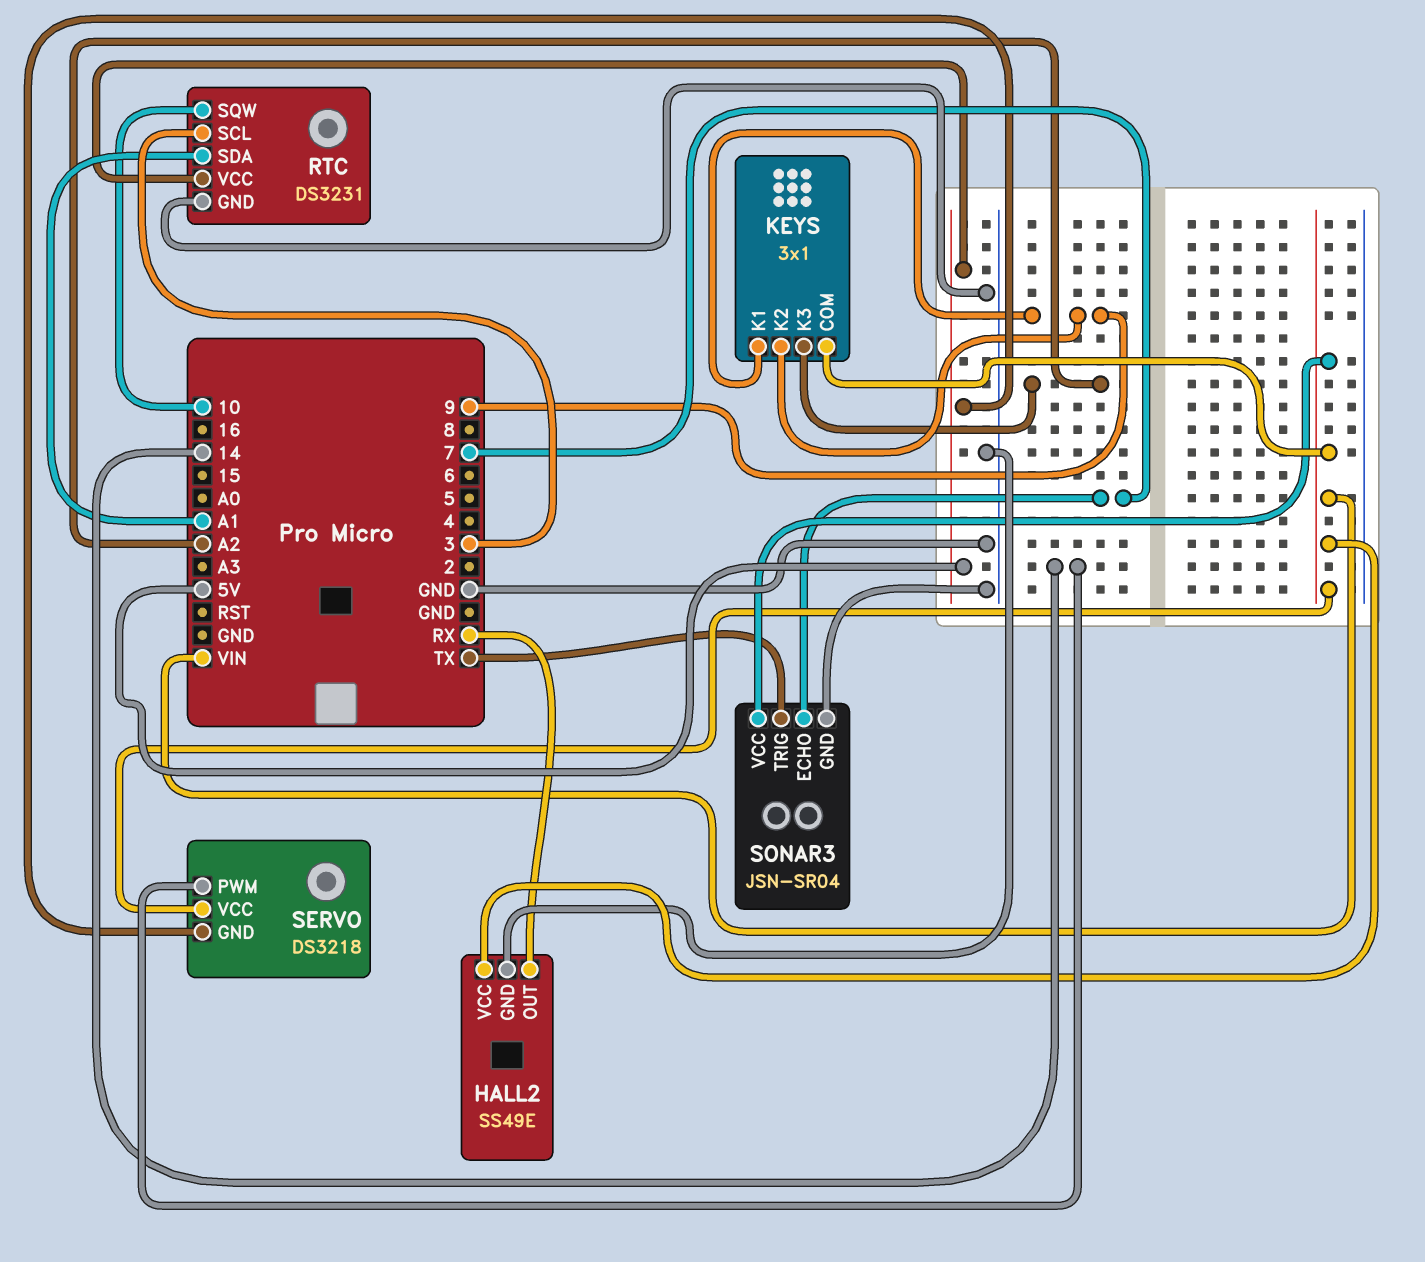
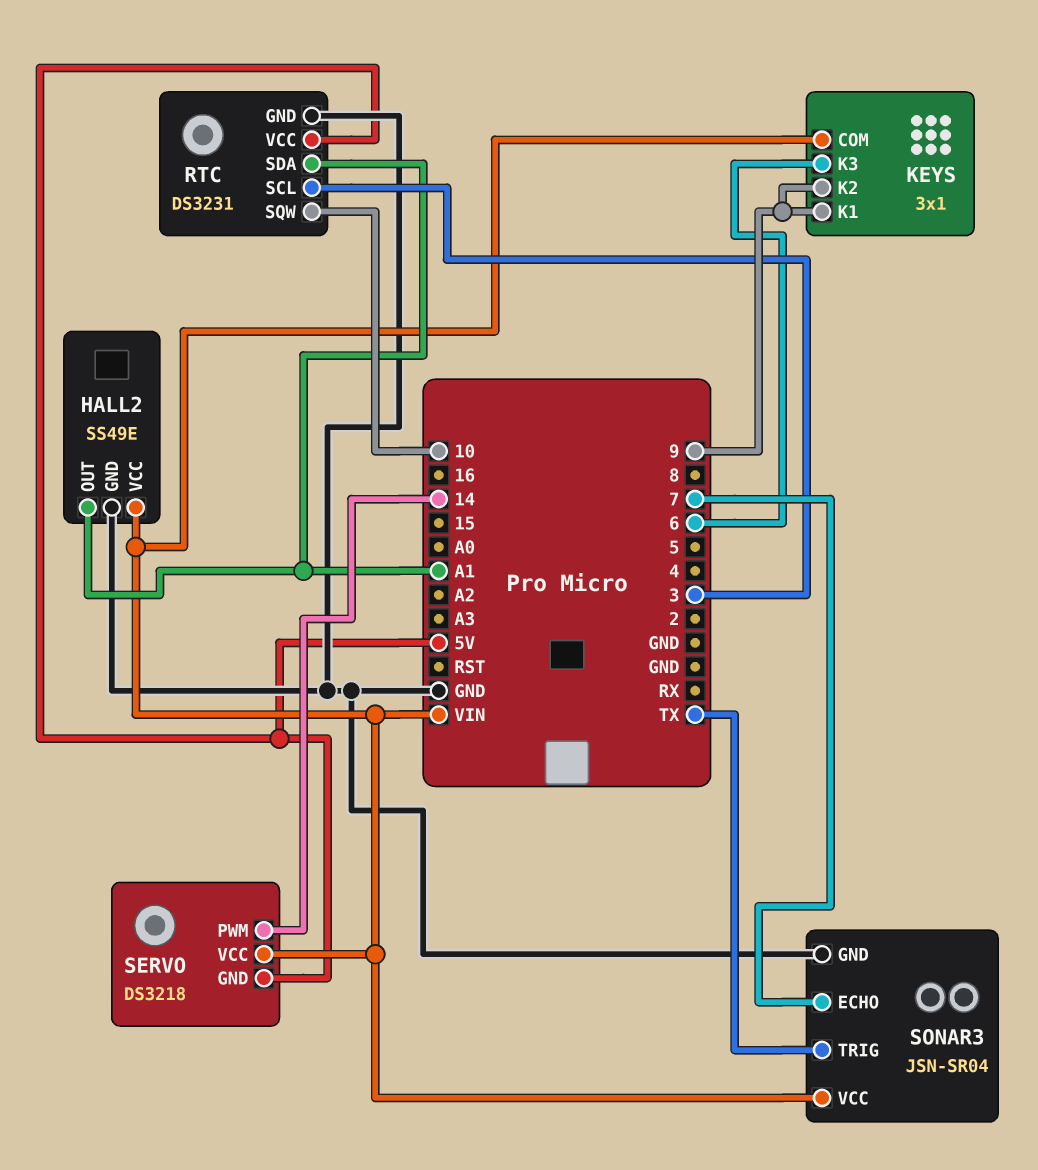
HALL2 pin OUT: RX -> A1
KEYS pin K3: A2 -> 6

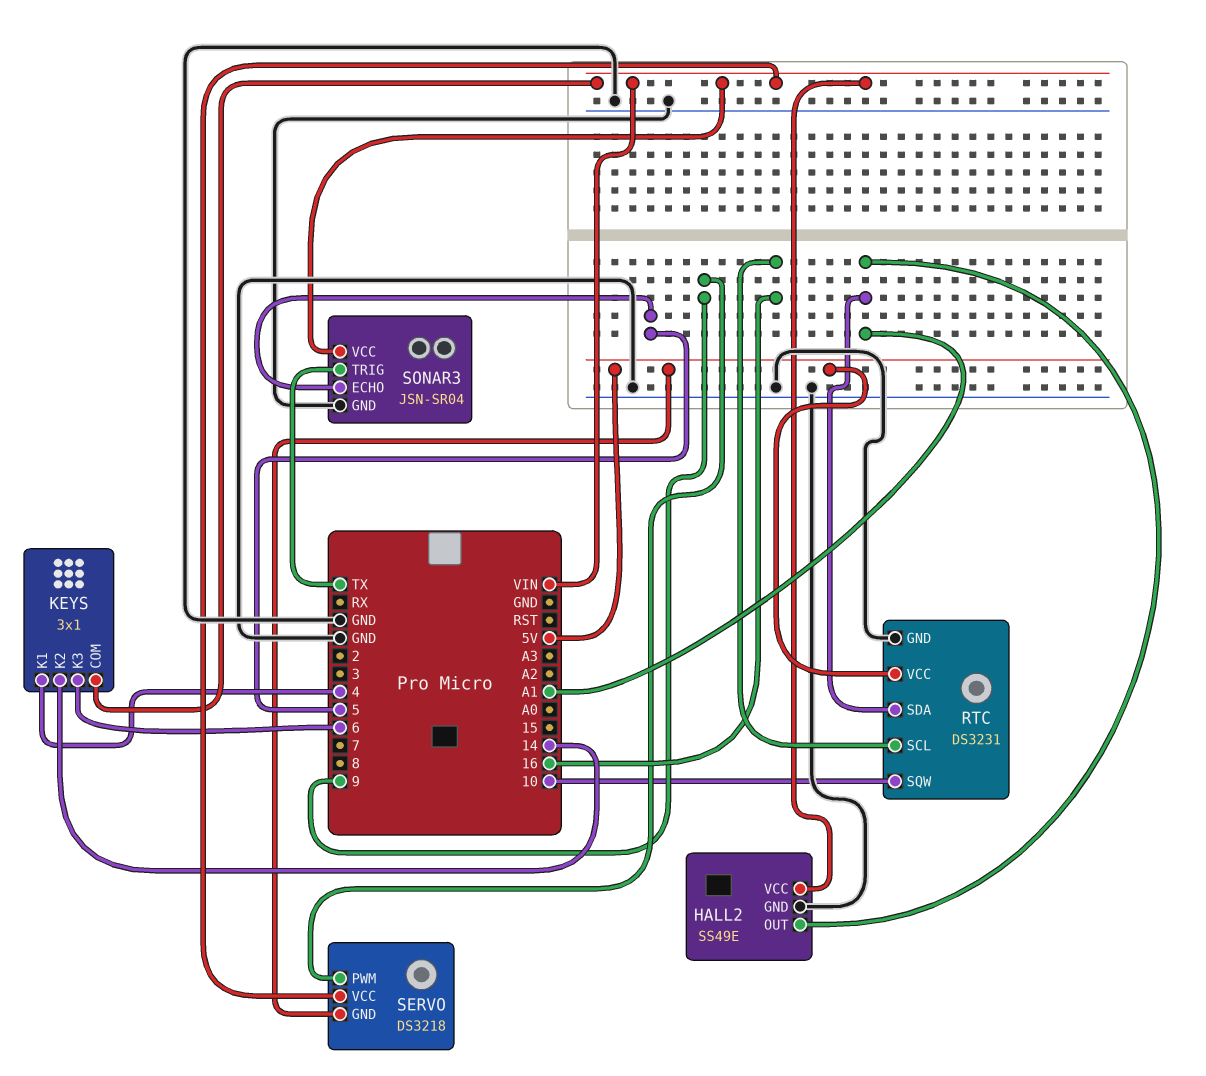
KEYS pin K1: 9 -> 4
KEYS pin K2: 9 -> 14
RTC pin SCL: 3 -> 16
SERVO pin PWM: 14 -> 9
SONAR3 pin ECHO: 7 -> 5

